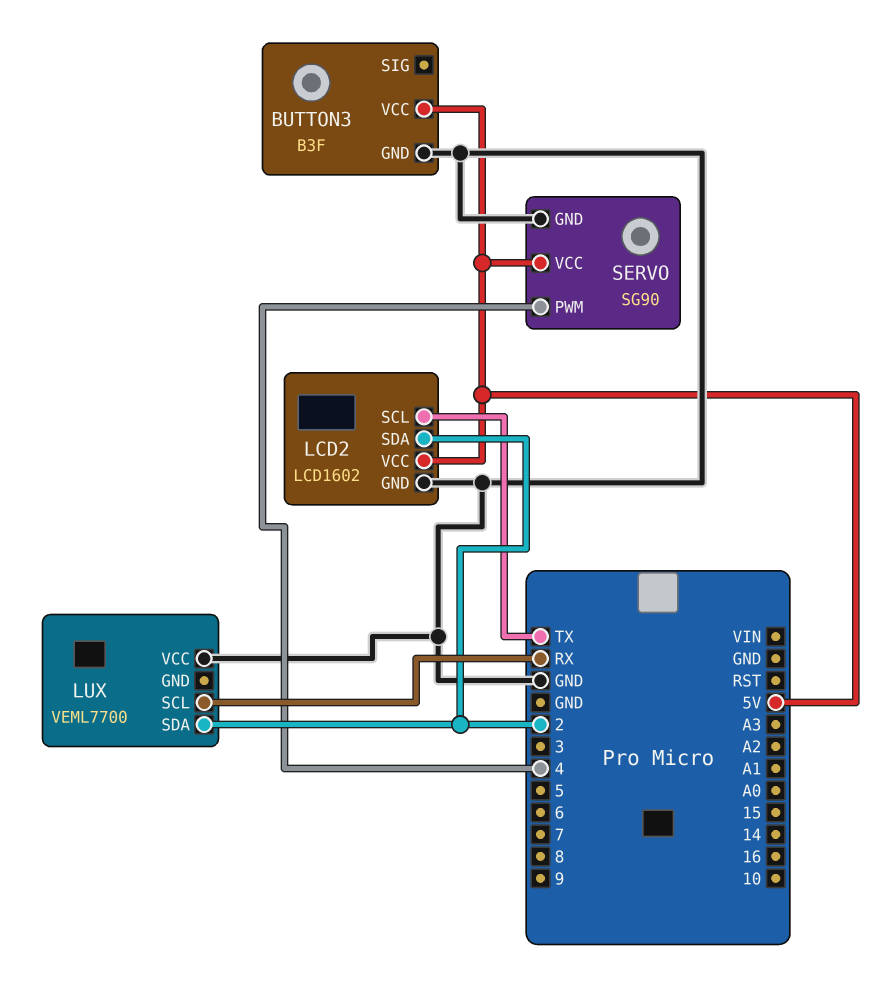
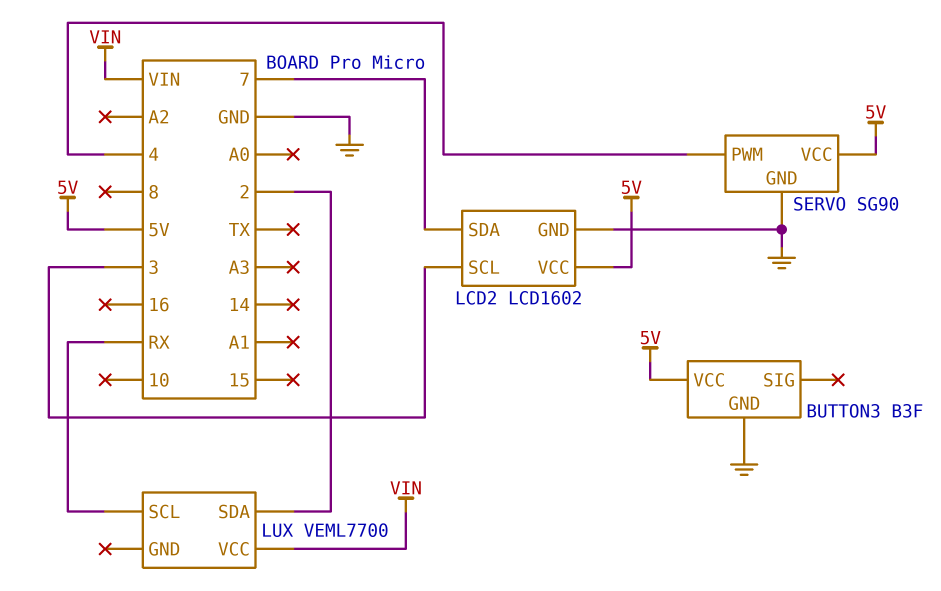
LCD2 pin SCL: TX -> 3
LCD2 pin SDA: 2 -> 7
LUX pin VCC: GND -> VIN

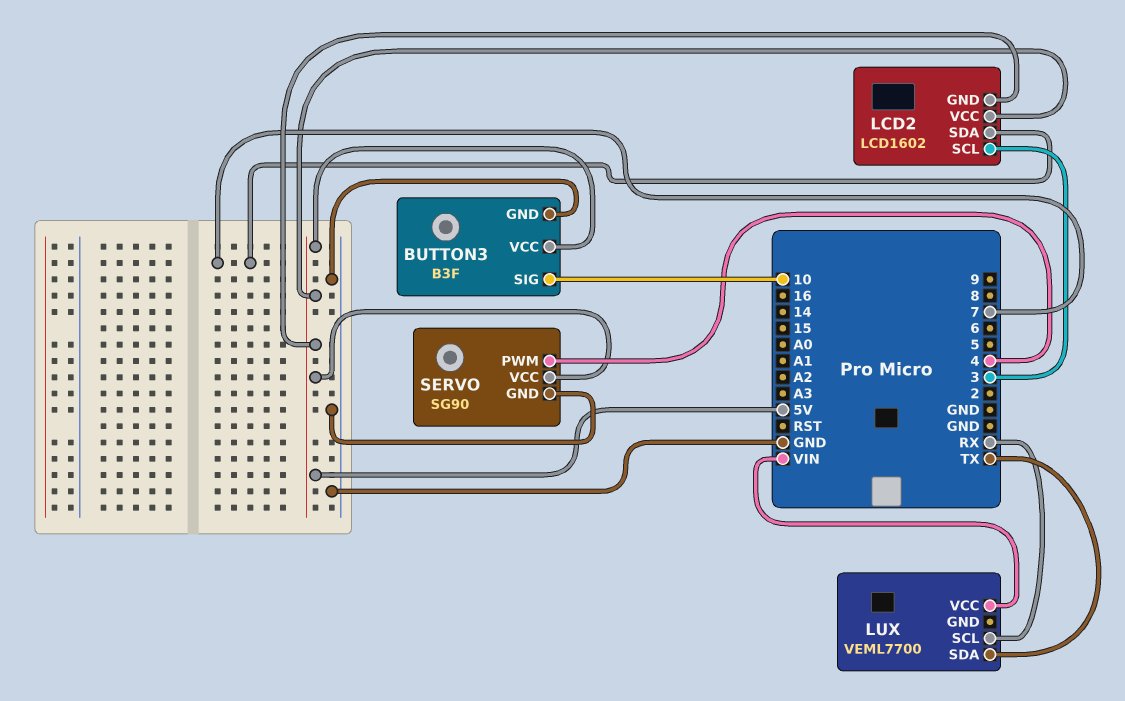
BUTTON3 pin SIG: none -> 10
LCD2 pin GND: GND -> 5V
LUX pin SDA: 2 -> TX

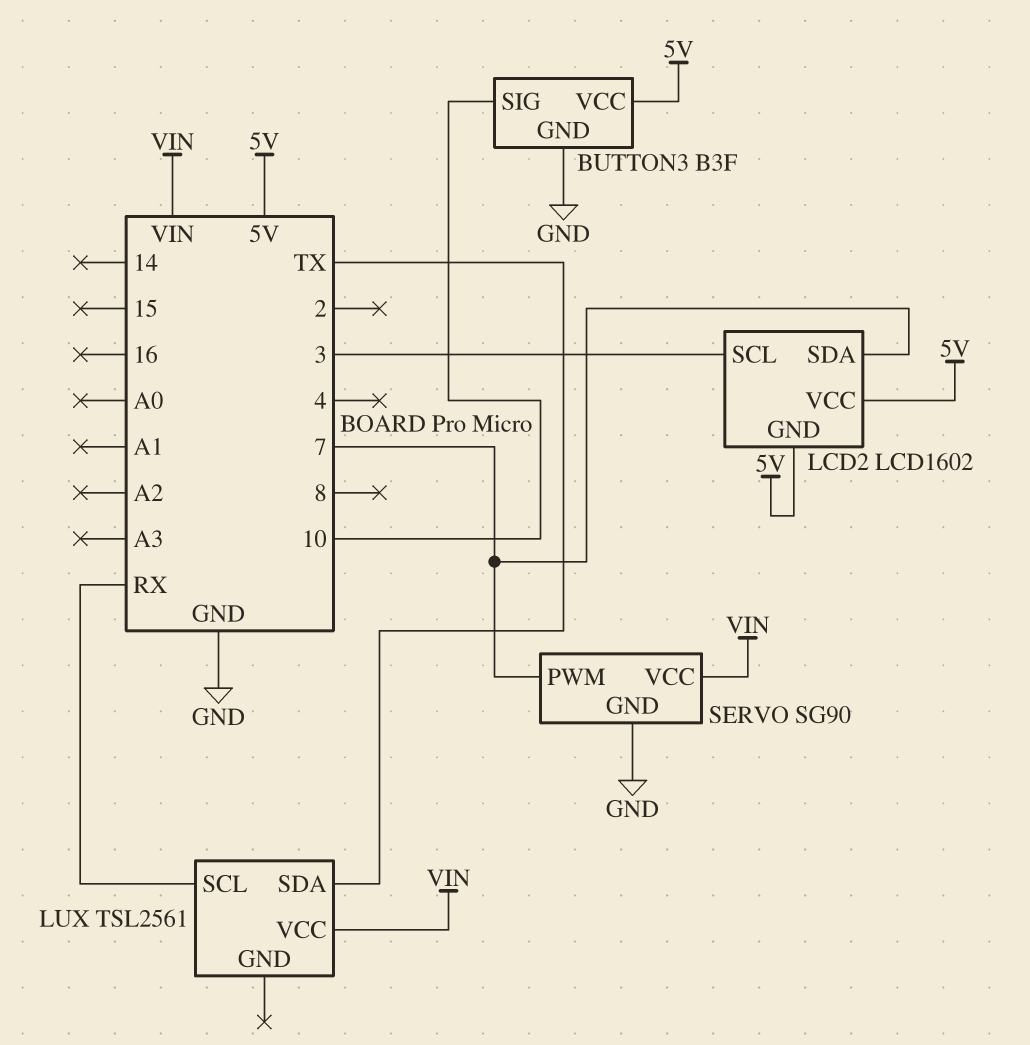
LUX: VEML7700 -> TSL2561
SERVO pin PWM: 4 -> 7
SERVO pin VCC: 5V -> VIN

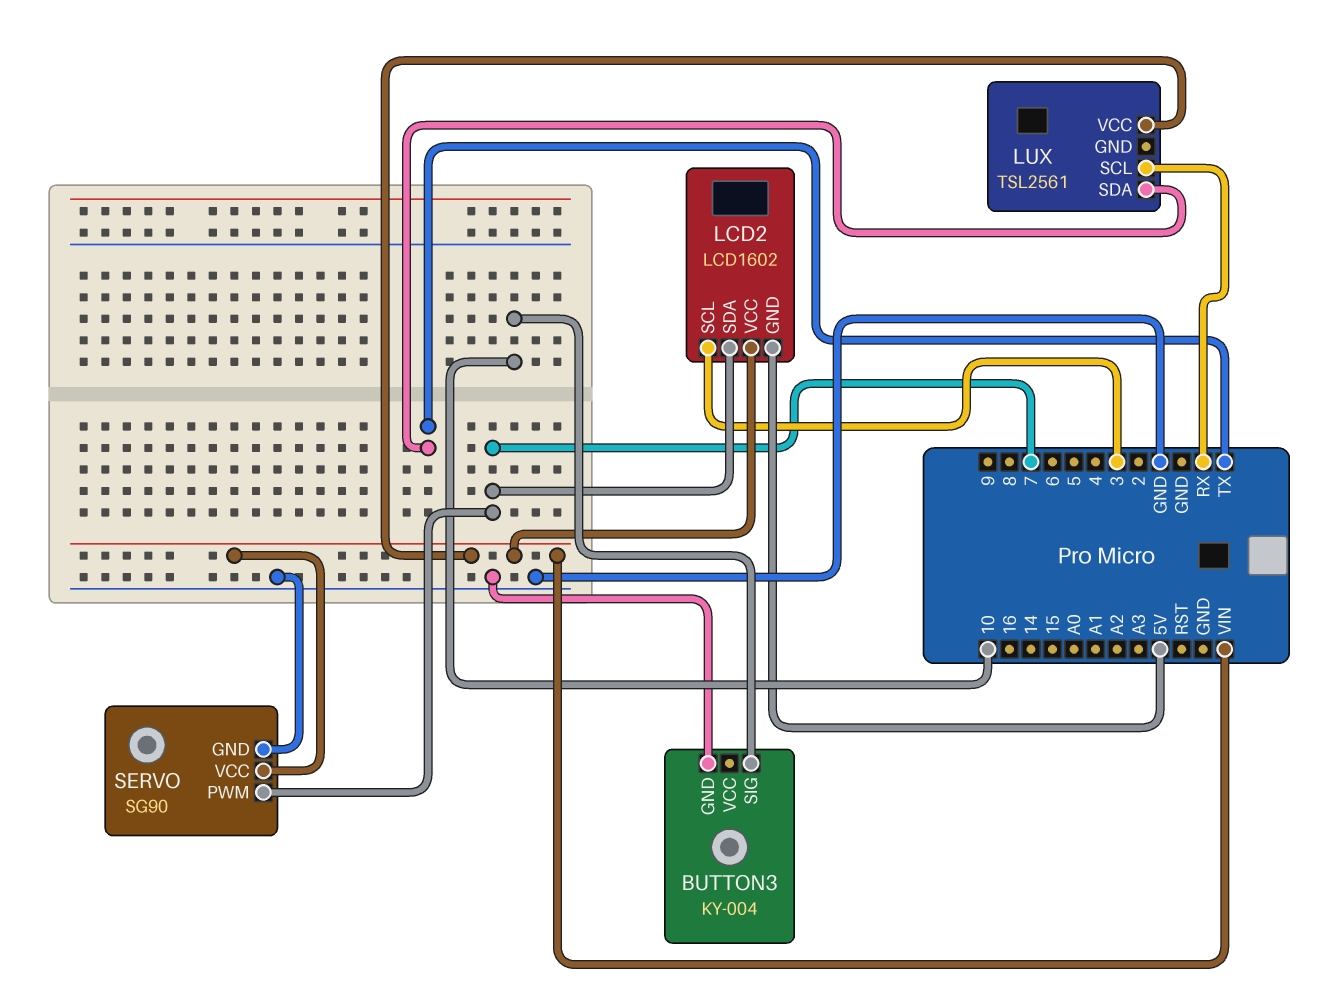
BUTTON3: B3F -> KY-004
BUTTON3 pin VCC: 5V -> none
LCD2 pin VCC: 5V -> VIN

